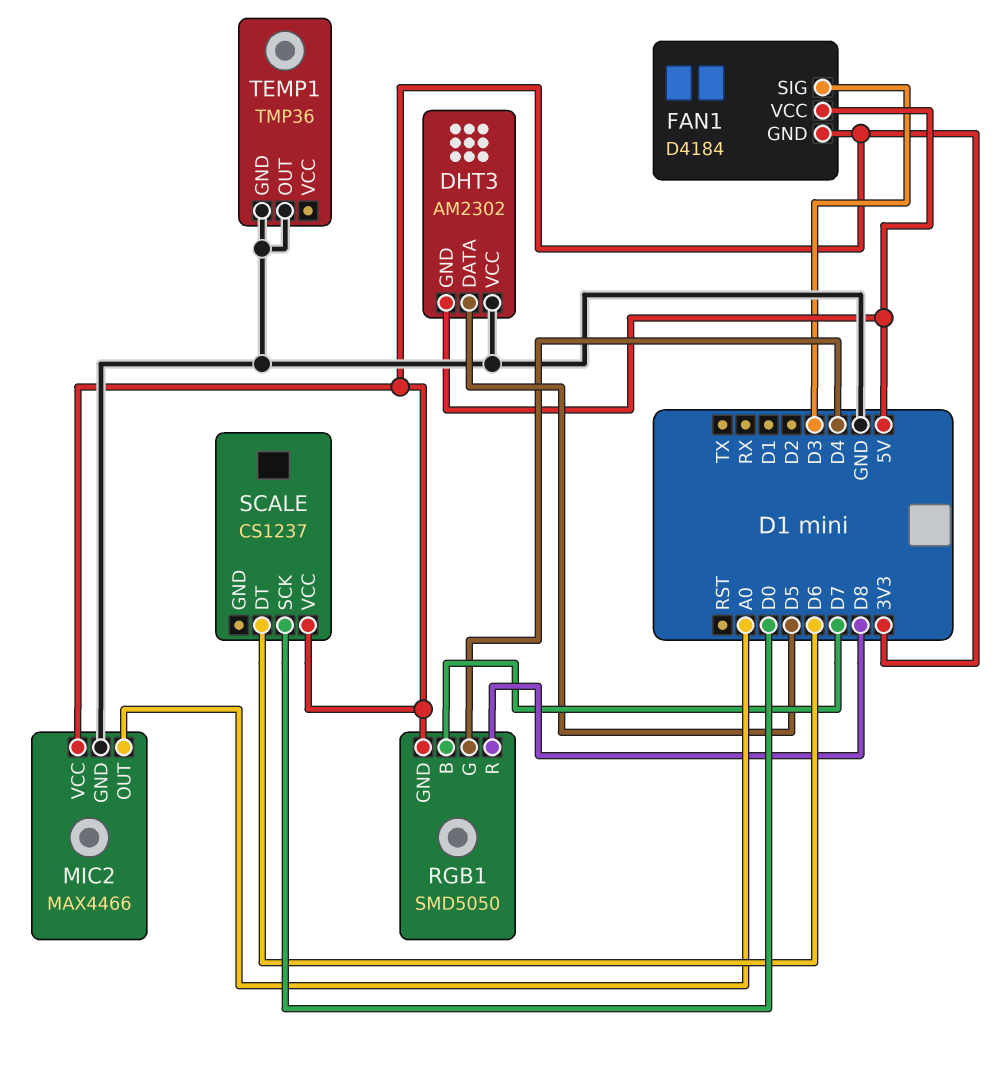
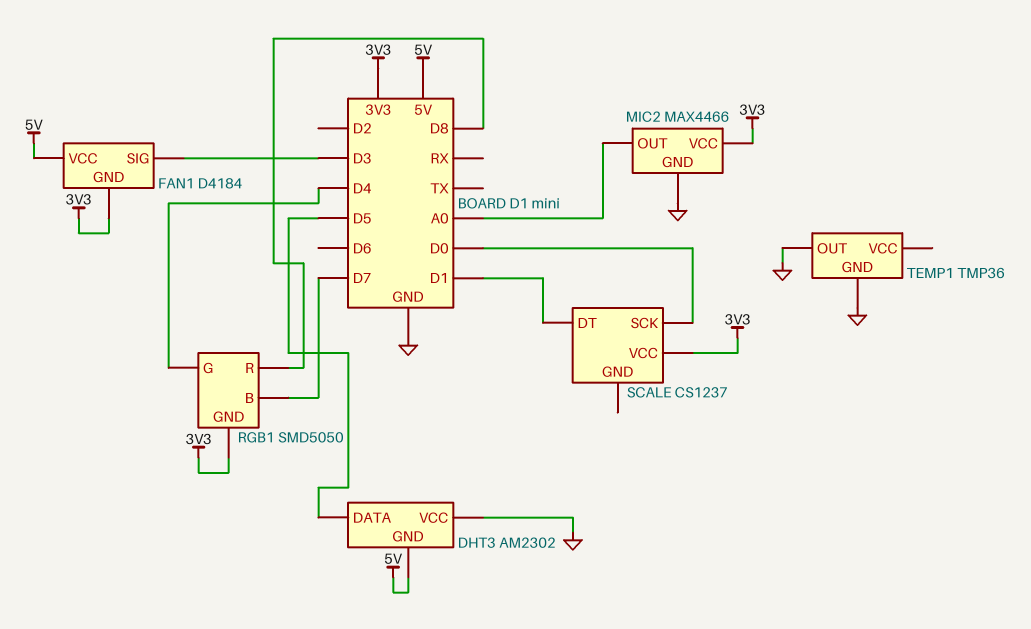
SCALE pin DT: D6 -> D1

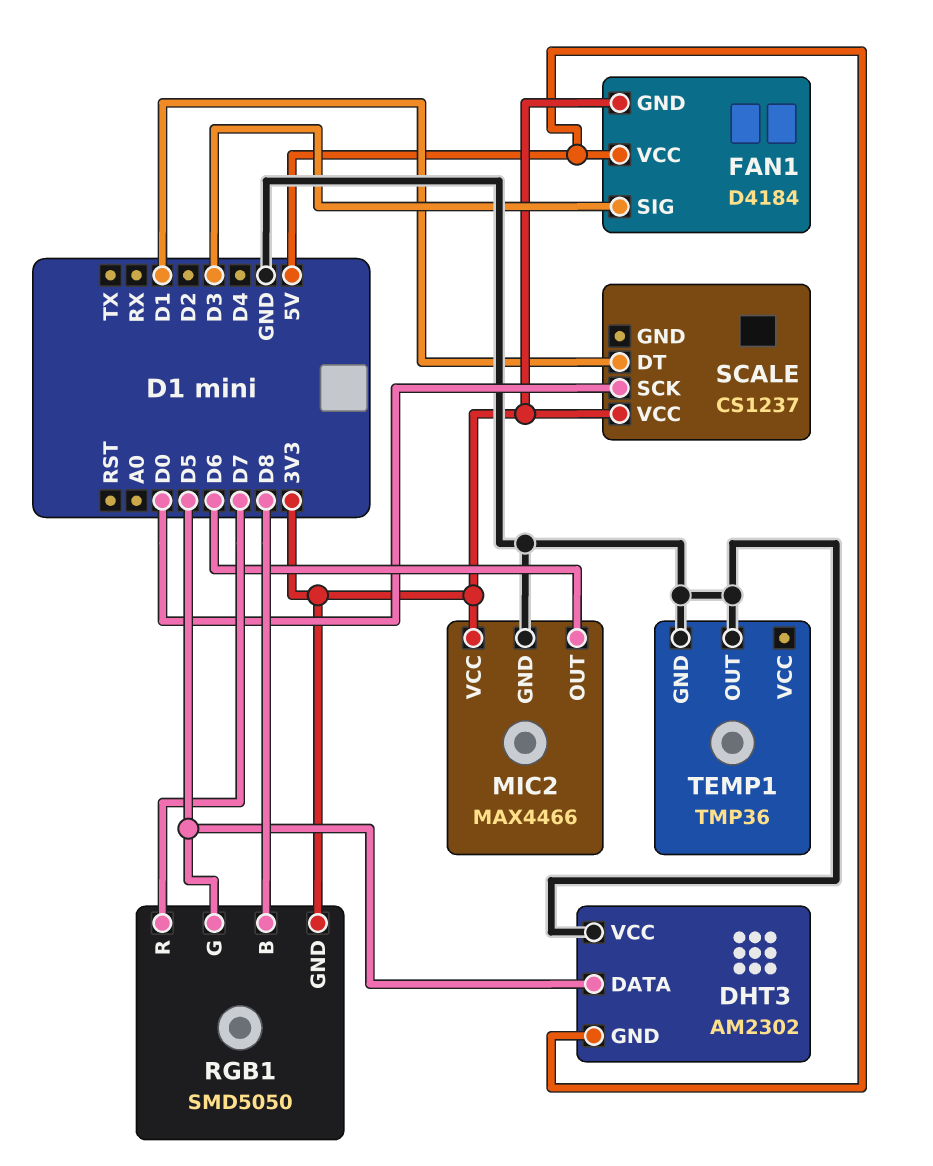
MIC2 pin OUT: A0 -> D6
RGB1 pin B: D7 -> D8
RGB1 pin G: D4 -> D5
RGB1 pin R: D8 -> D7

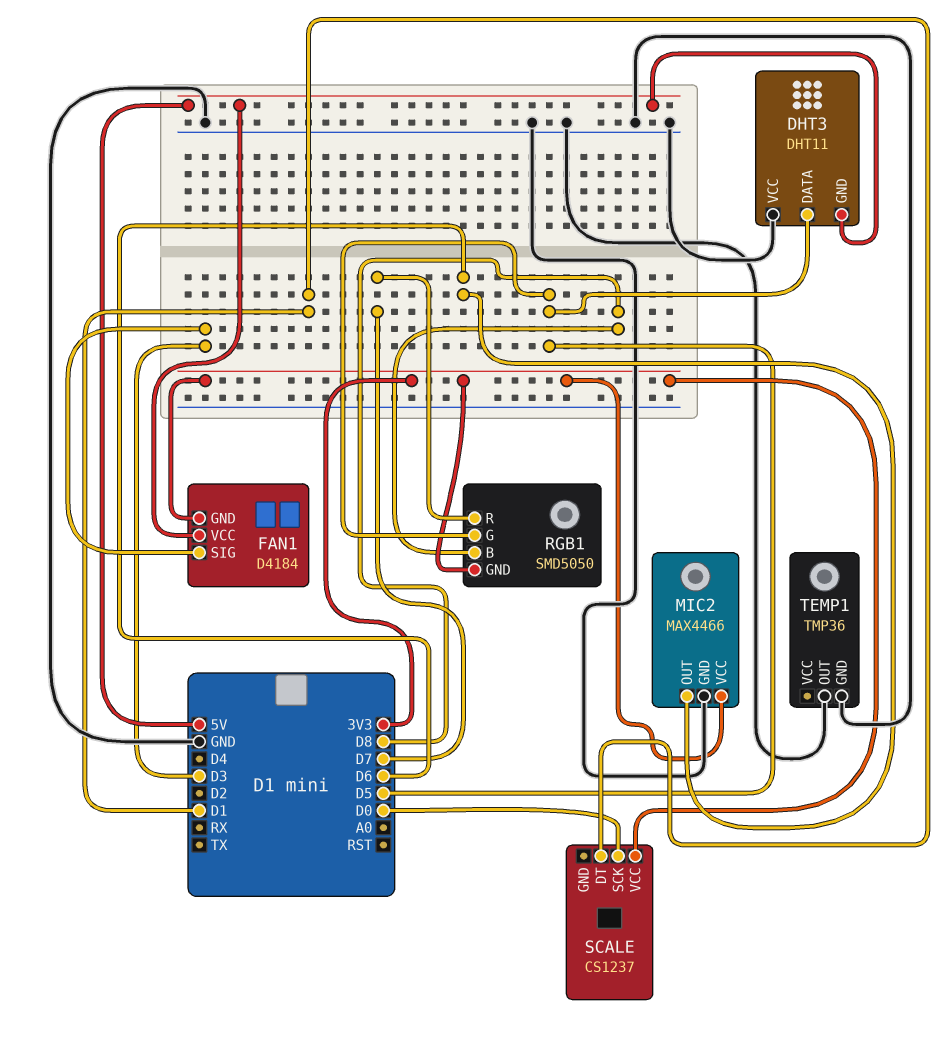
DHT3: AM2302 -> DHT11

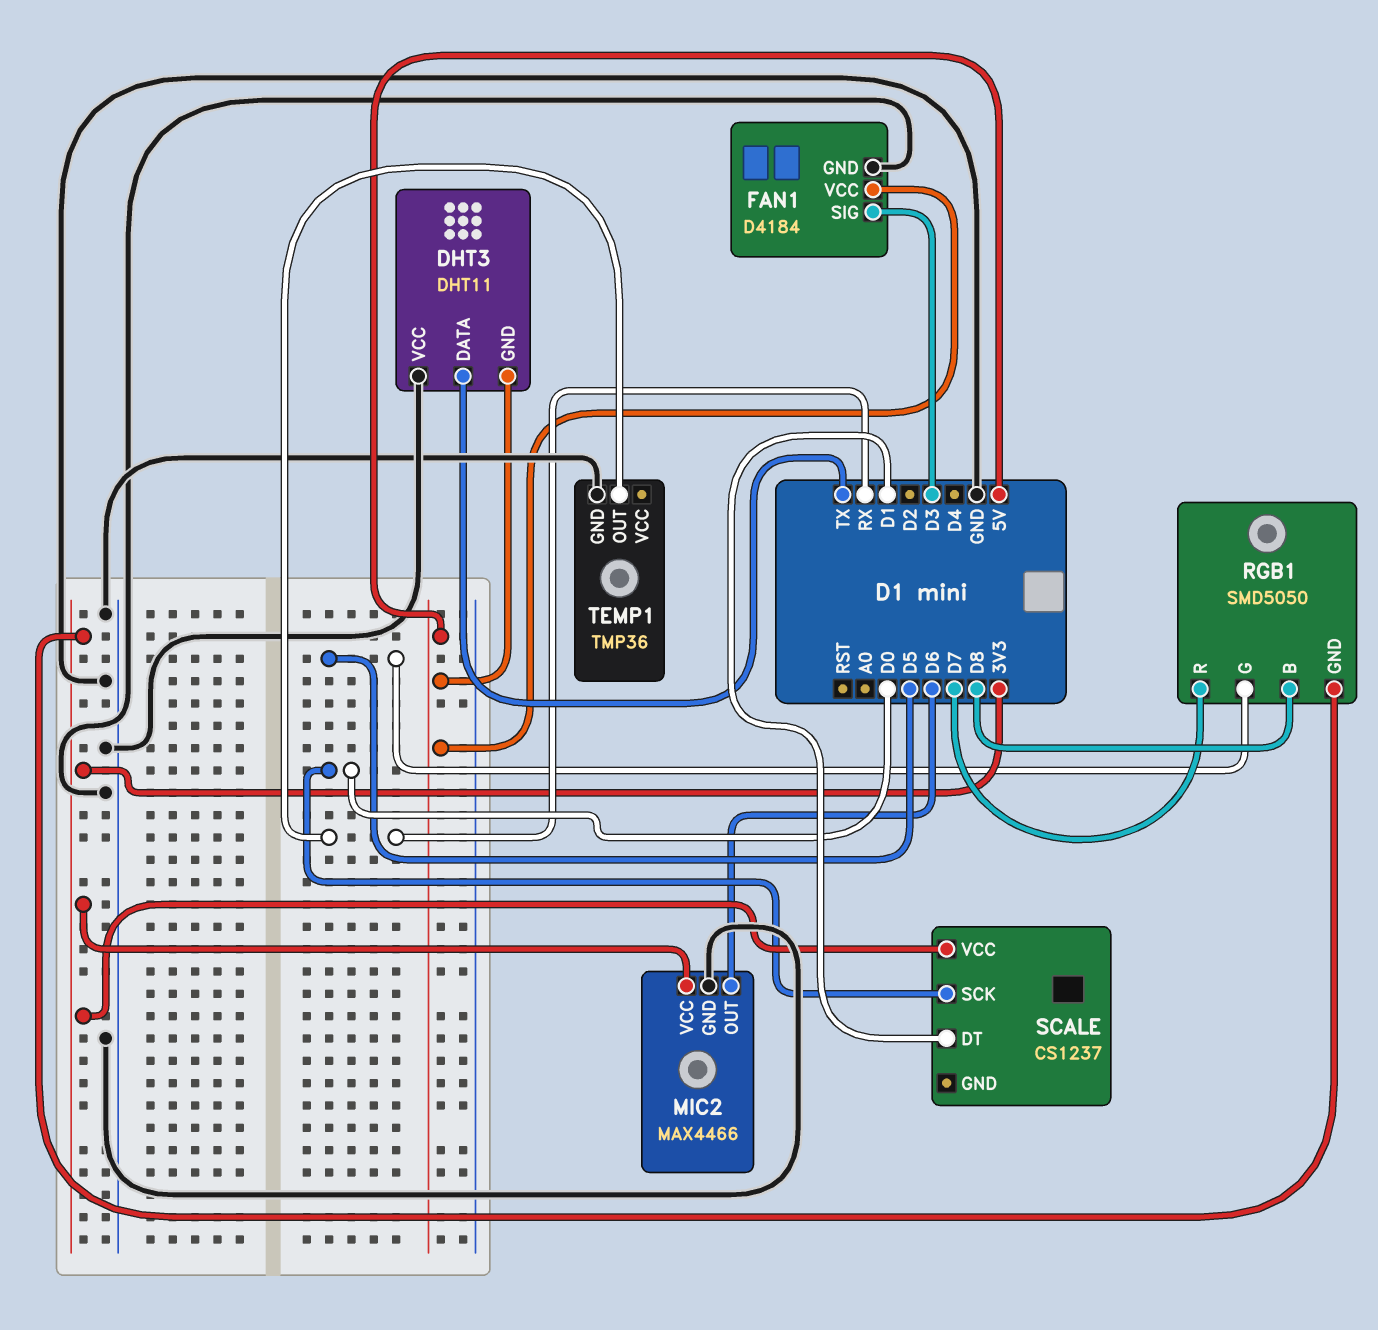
DHT3 pin DATA: D5 -> TX
FAN1 pin GND: 3V3 -> GND
TEMP1 pin OUT: GND -> RX

